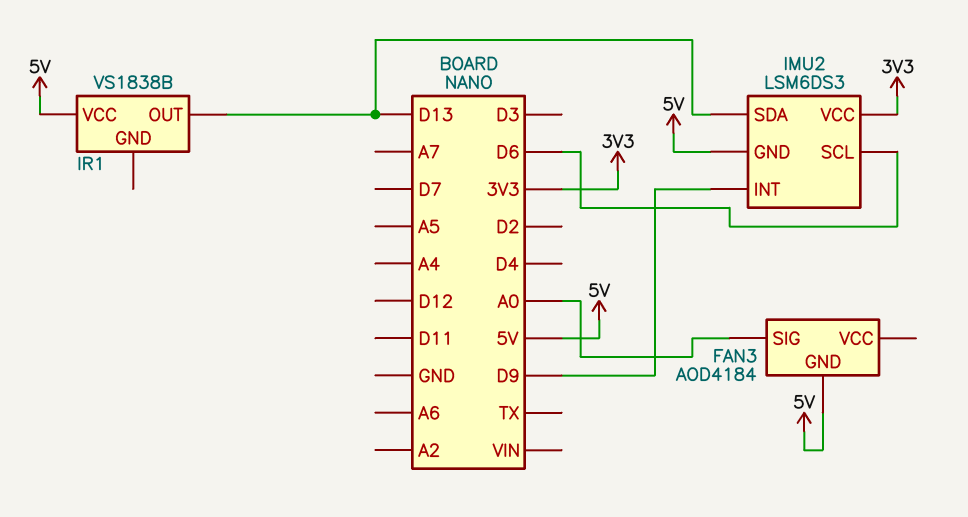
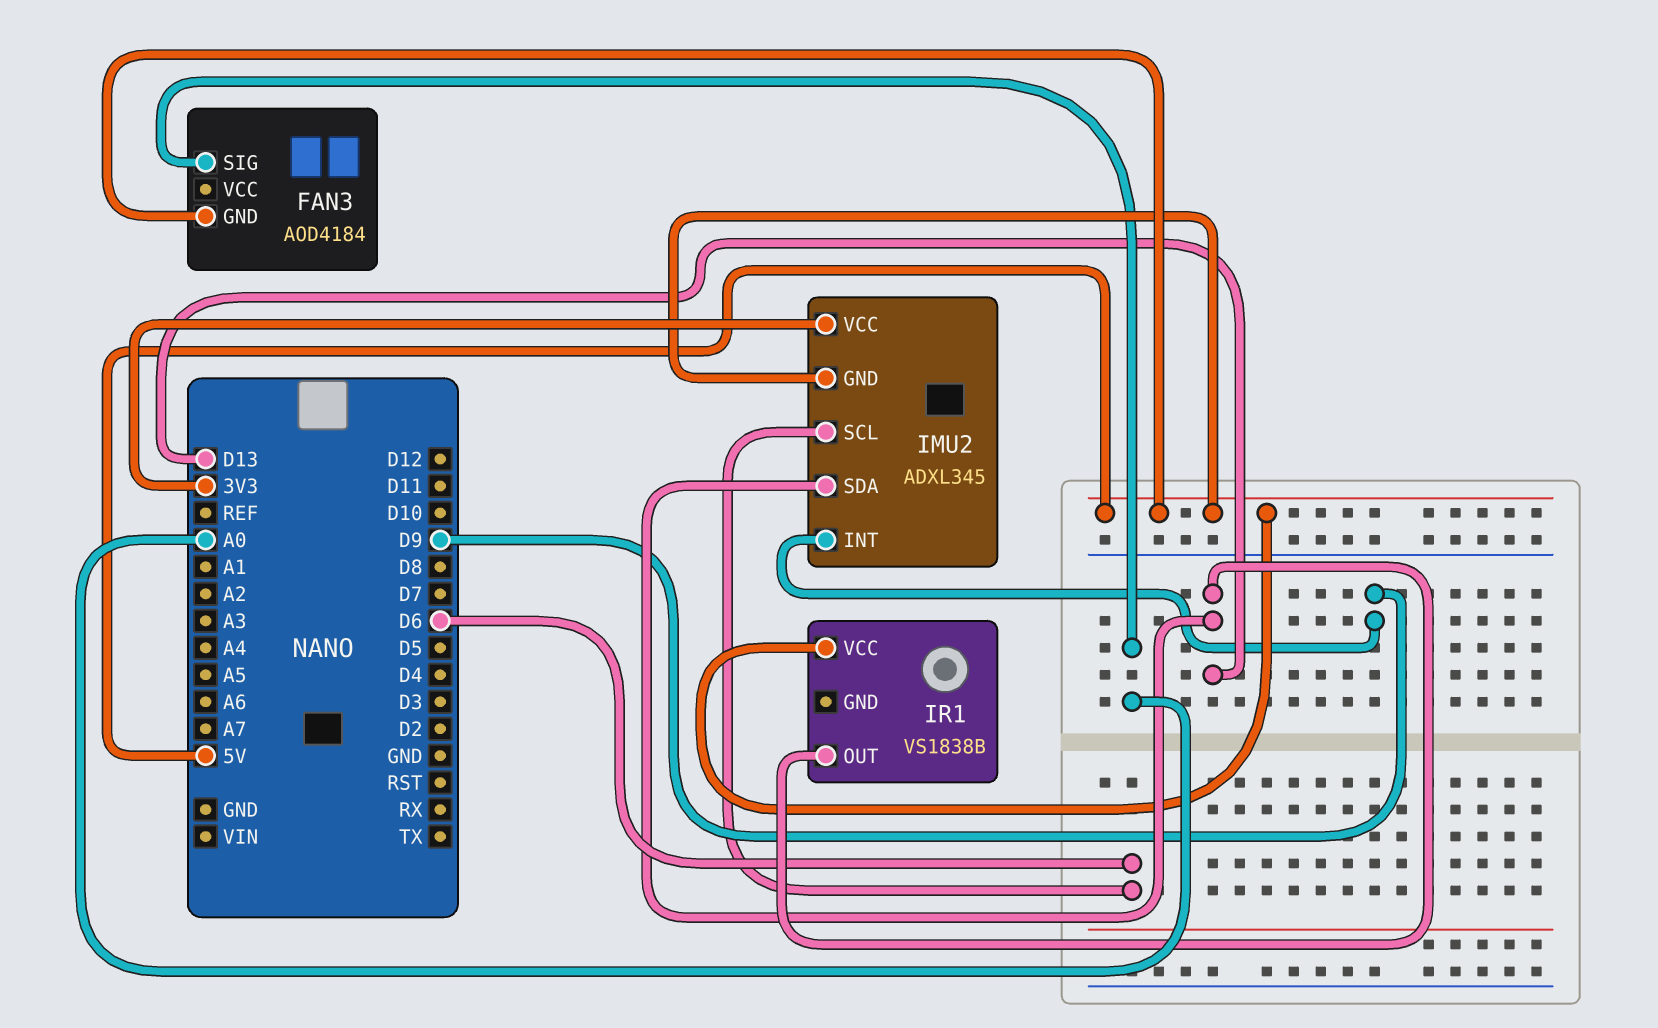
IMU2: LSM6DS3 -> ADXL345

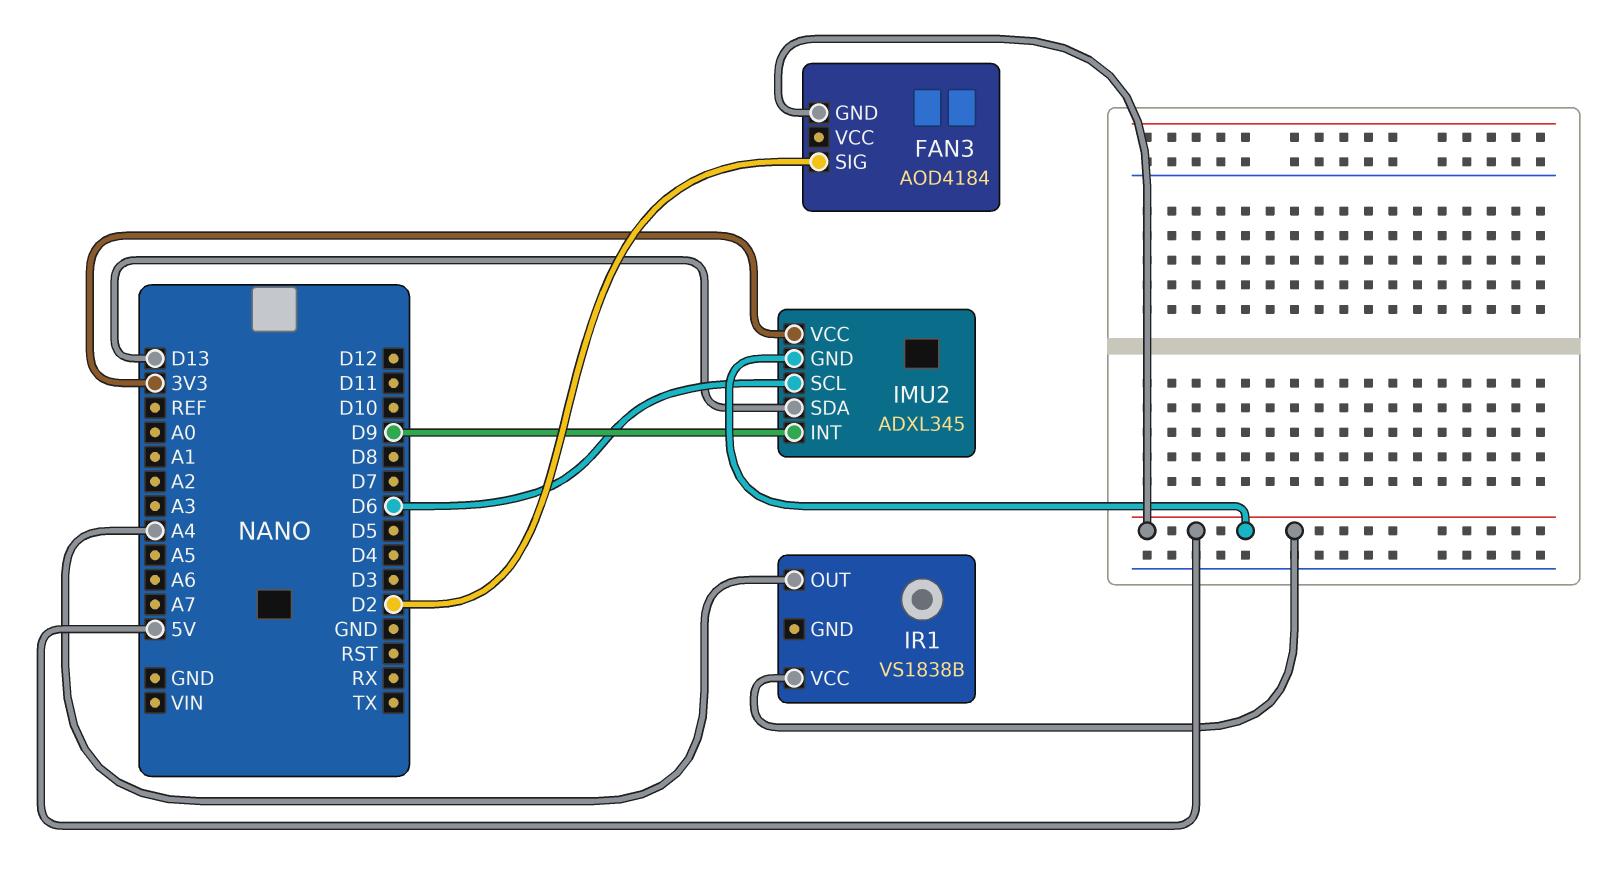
FAN3 pin SIG: A0 -> D2
IR1 pin OUT: D13 -> A4

